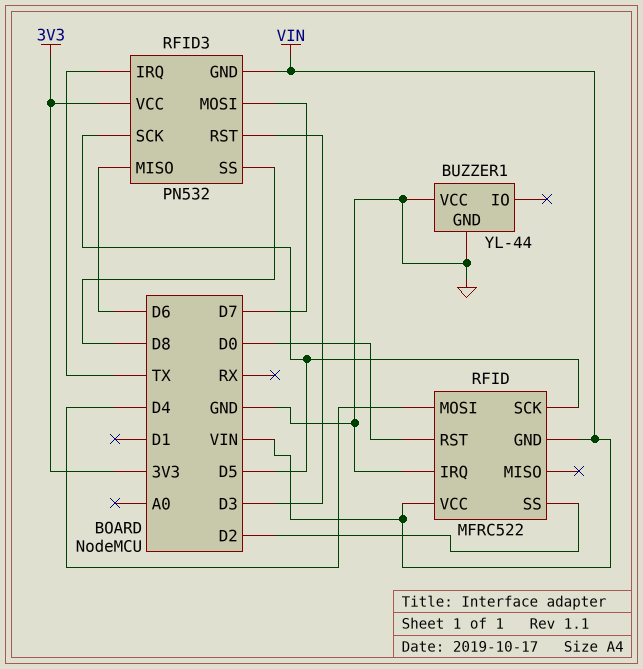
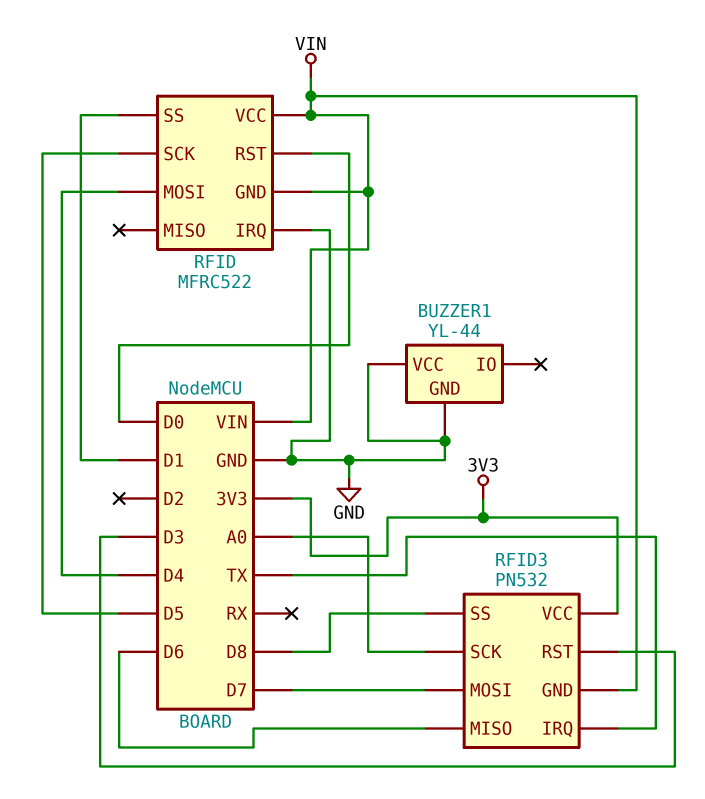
RFID pin SS: D2 -> D1
RFID3 pin SCK: D5 -> A0

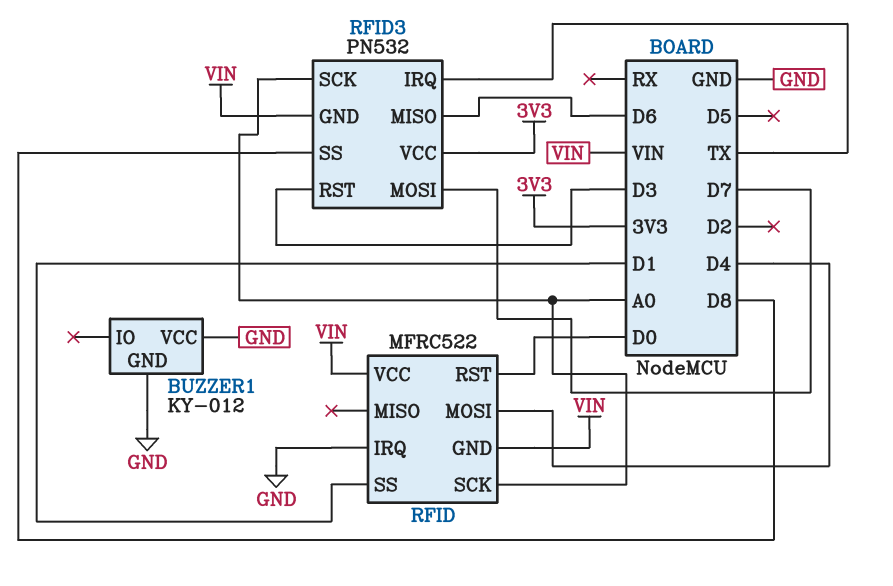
BUZZER1: YL-44 -> KY-012
RFID pin SCK: D5 -> A0

